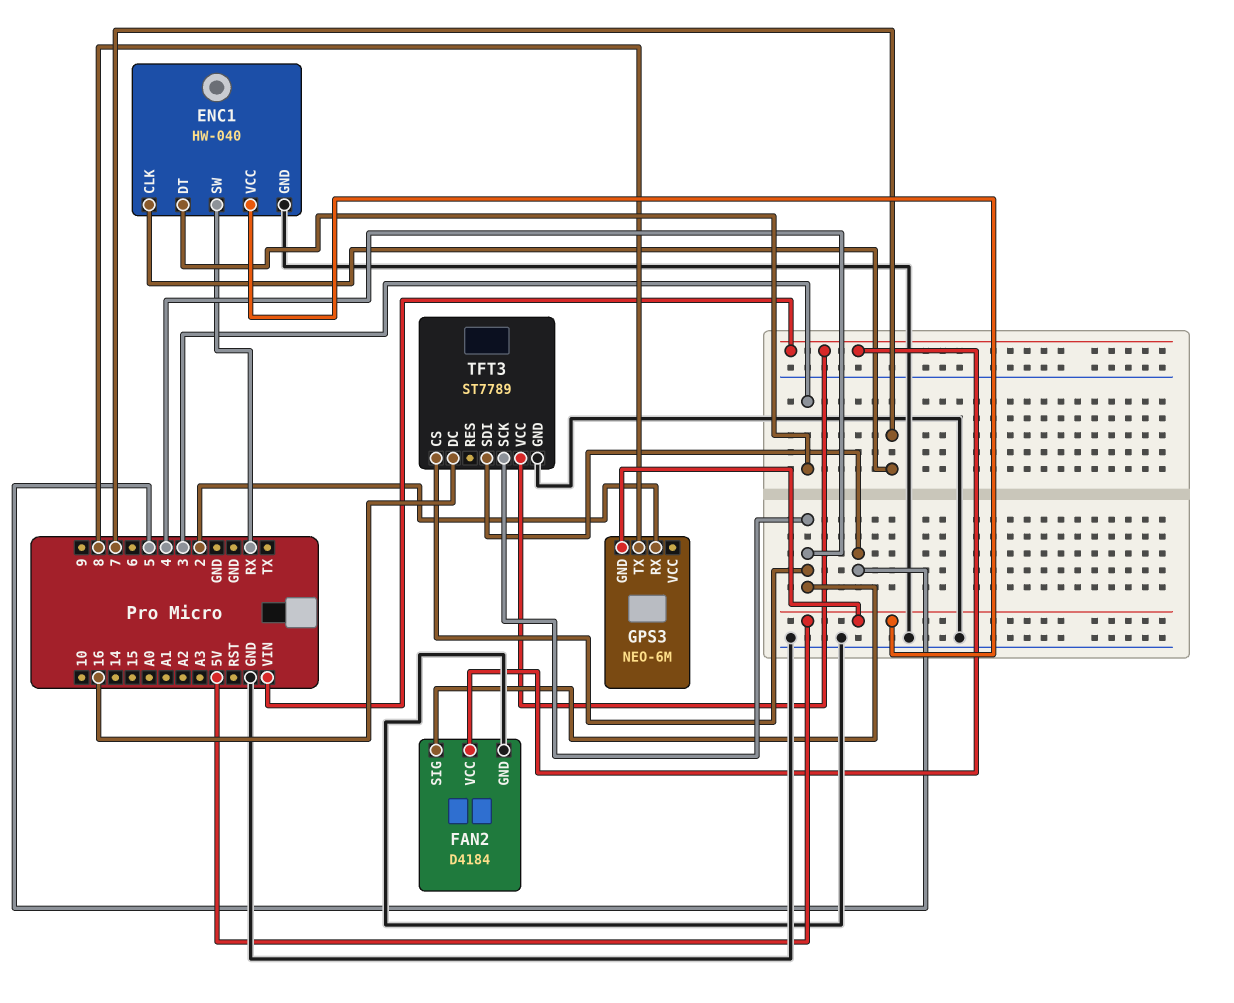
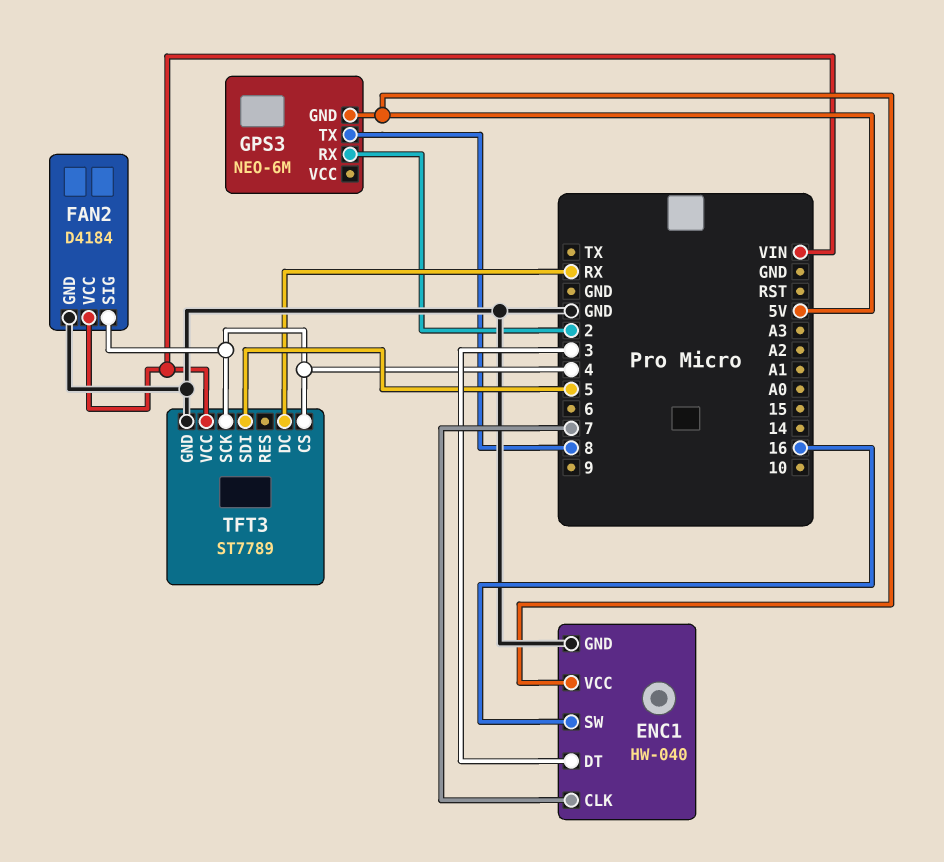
ENC1 pin SW: RX -> 16
TFT3 pin DC: 16 -> RX

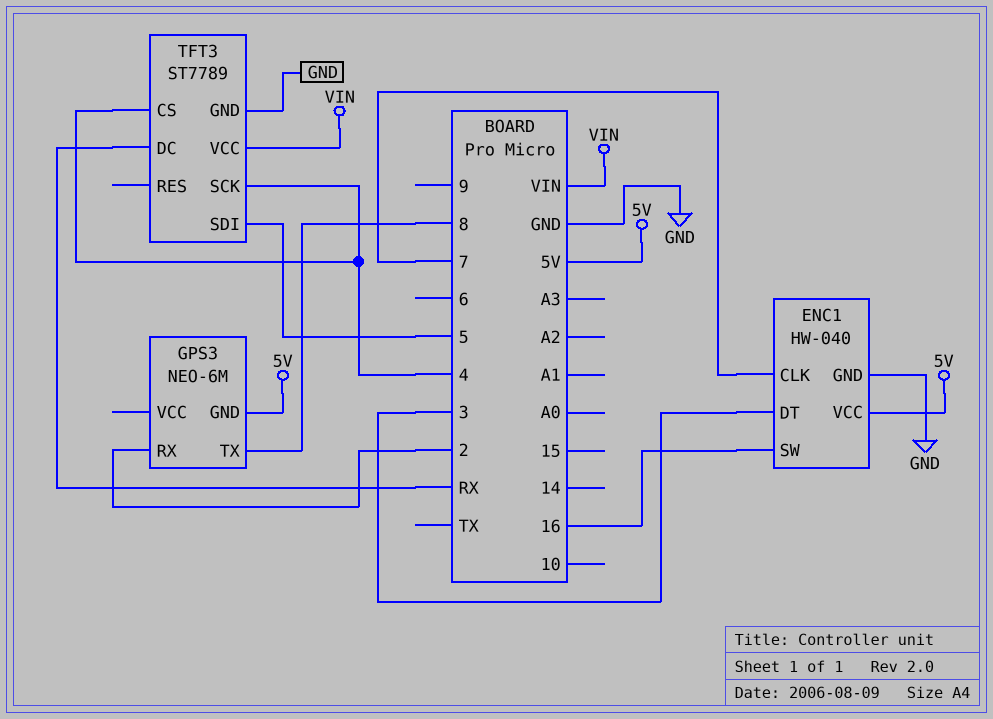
FAN2: D4184 -> none
FAN2 pin GND: GND -> none
FAN2 pin SIG: 4 -> none
FAN2 pin VCC: VIN -> none

